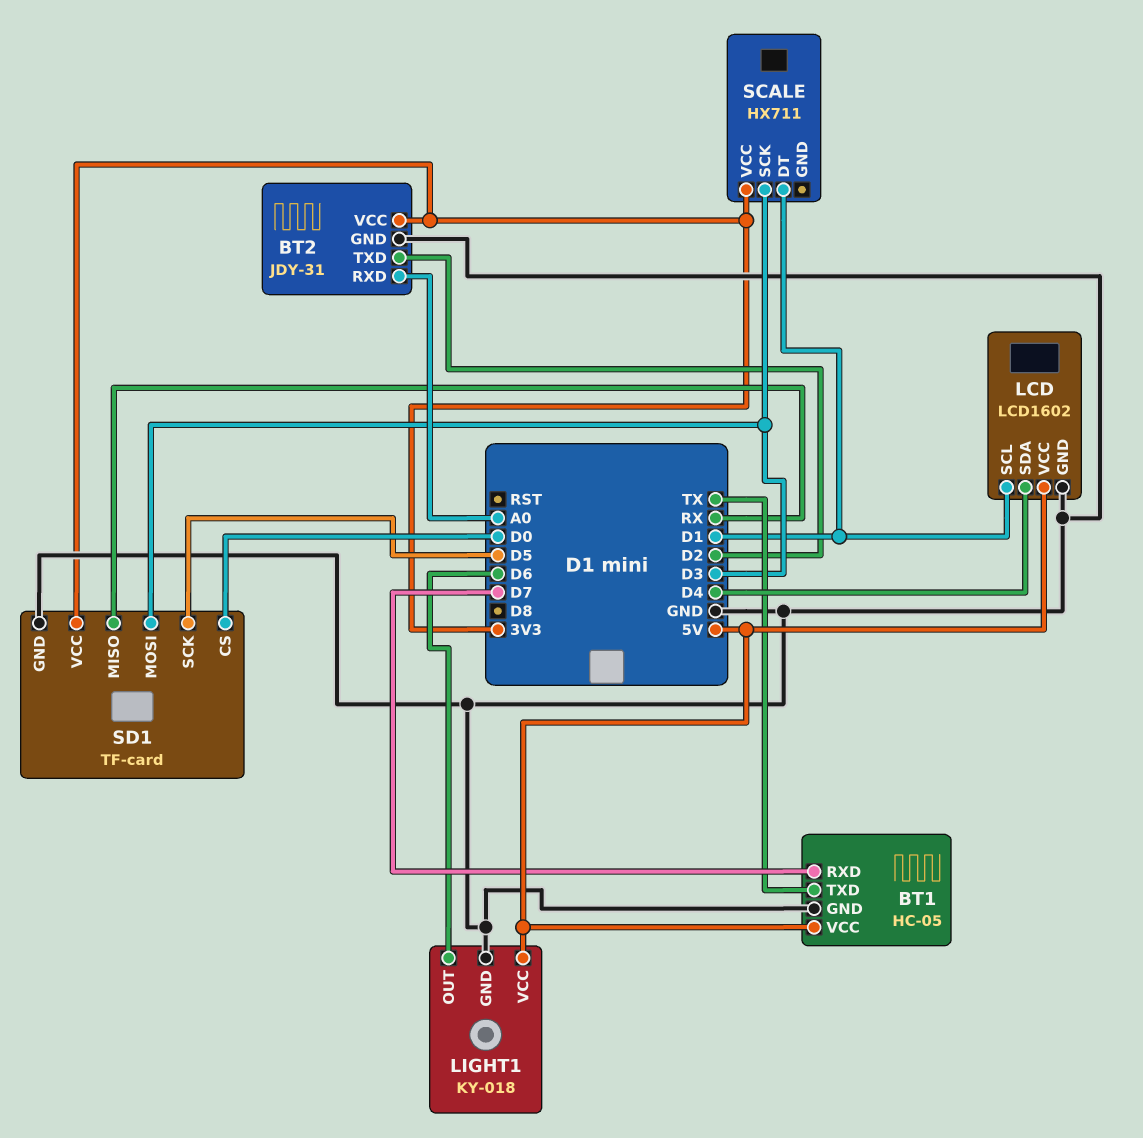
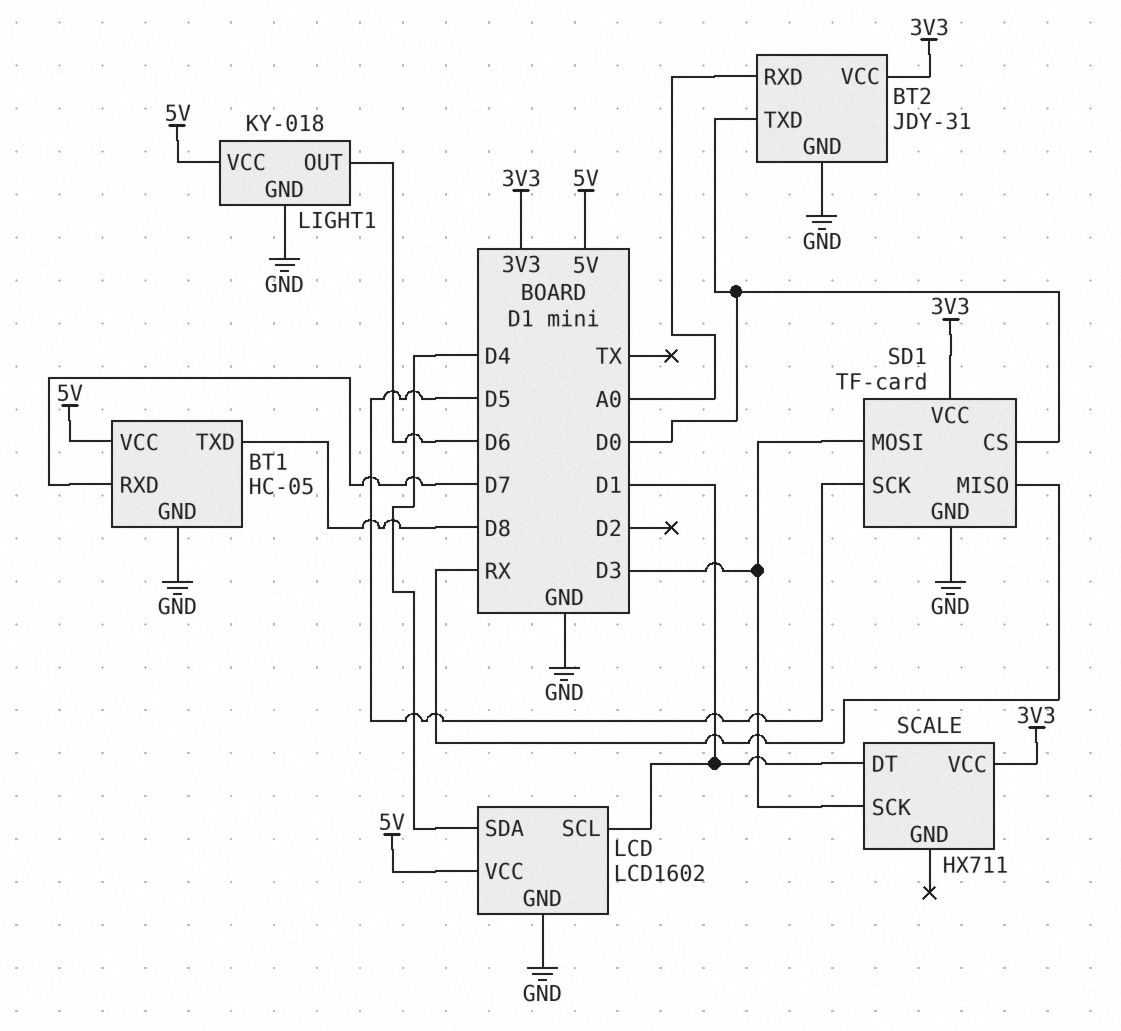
BT1 pin TXD: TX -> D8
BT2 pin TXD: D2 -> D0

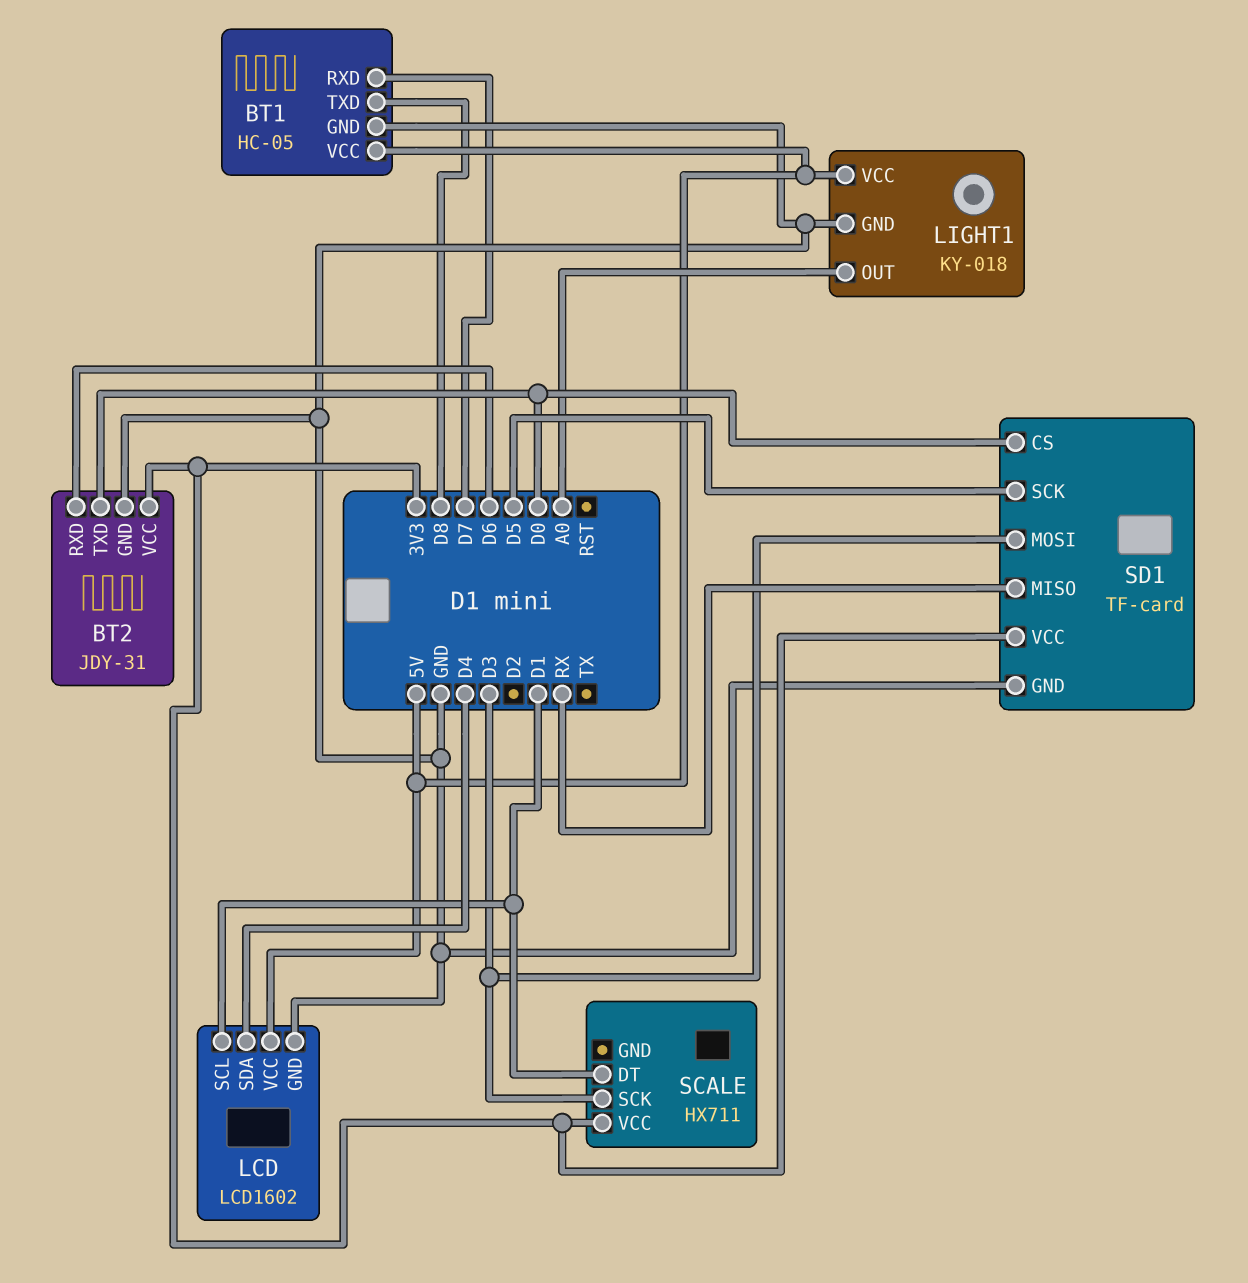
BT2 pin RXD: A0 -> D6
LIGHT1 pin OUT: D6 -> A0

